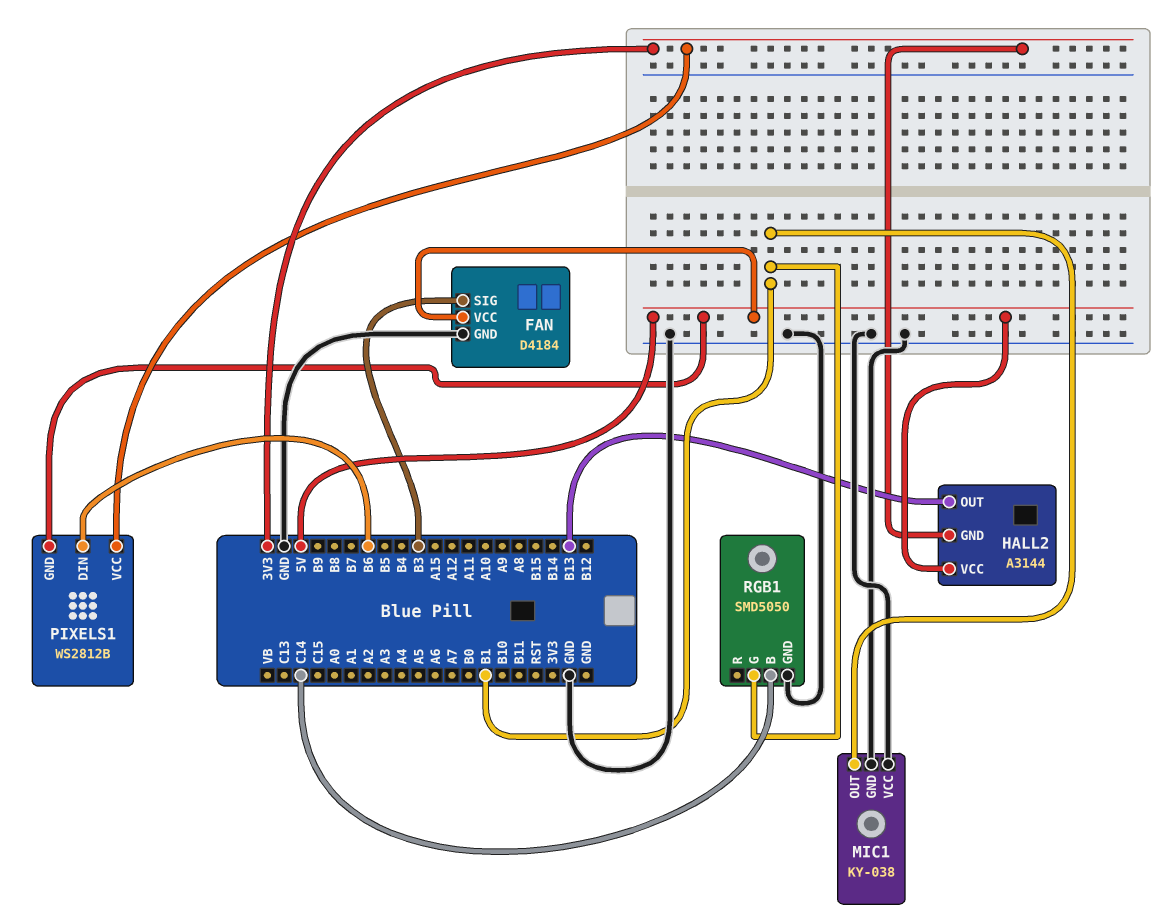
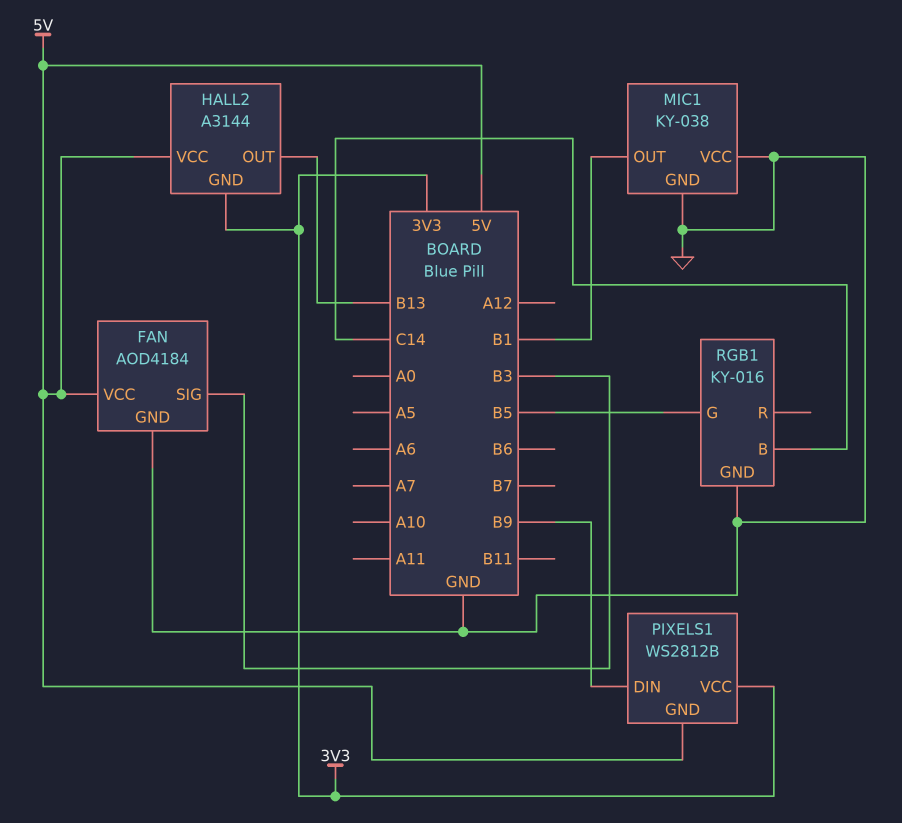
FAN: D4184 -> AOD4184
PIXELS1 pin DIN: B6 -> B9
RGB1: SMD5050 -> KY-016
RGB1 pin G: B1 -> B5

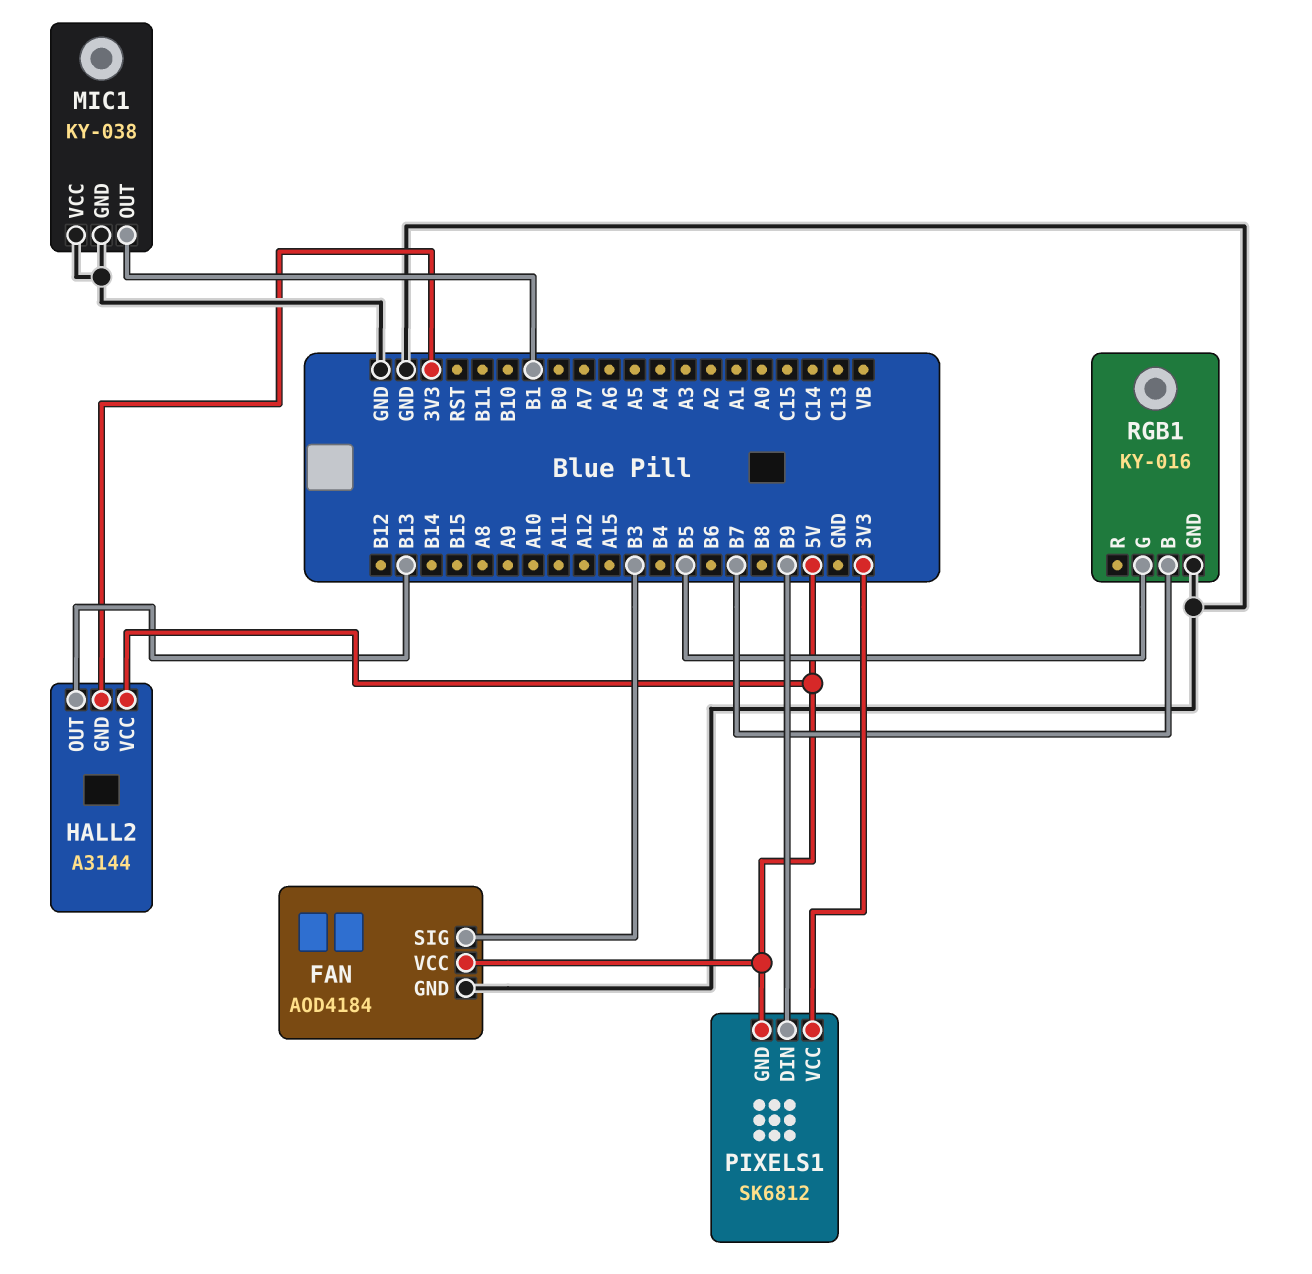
PIXELS1: WS2812B -> SK6812
RGB1 pin B: C14 -> B7

